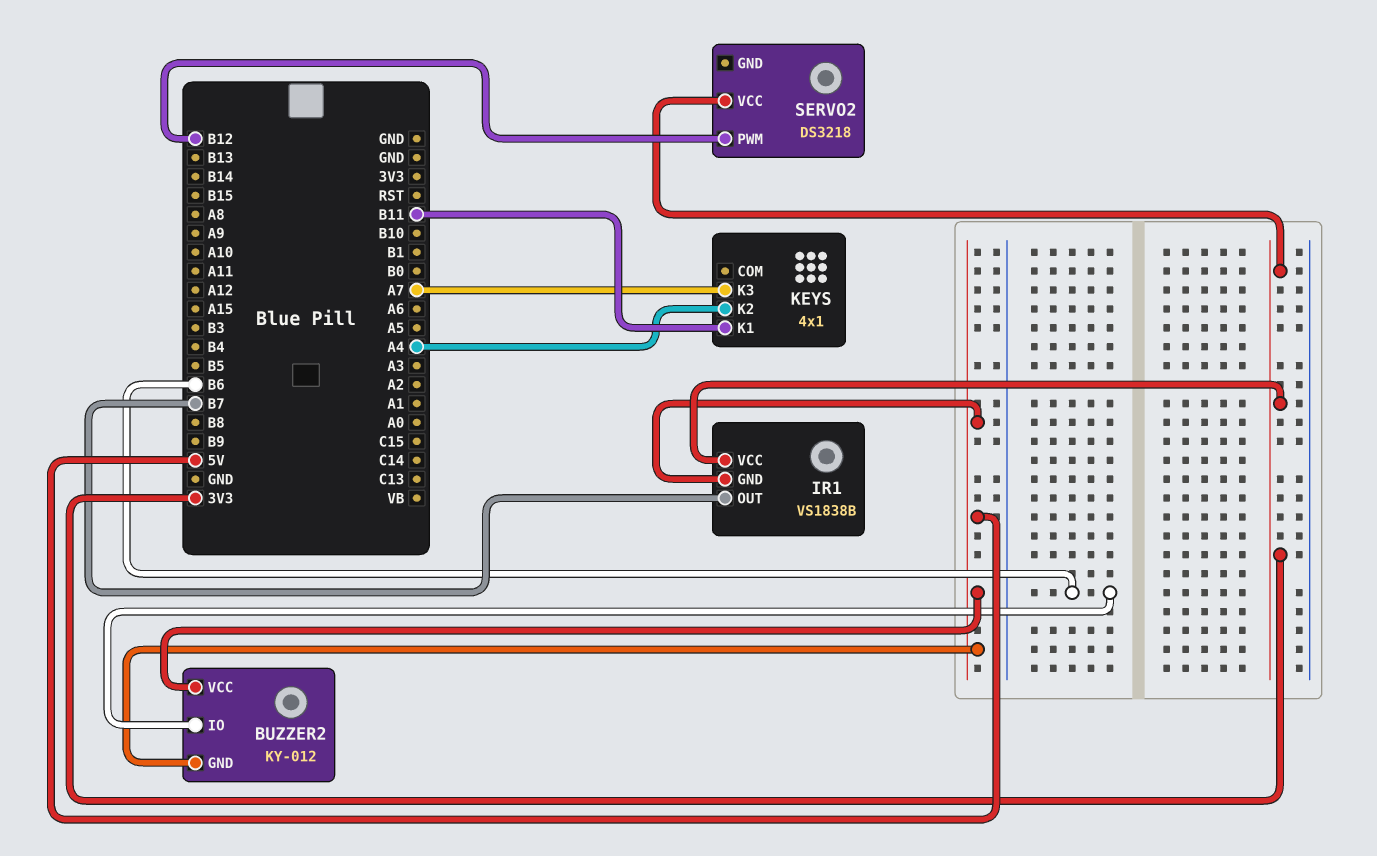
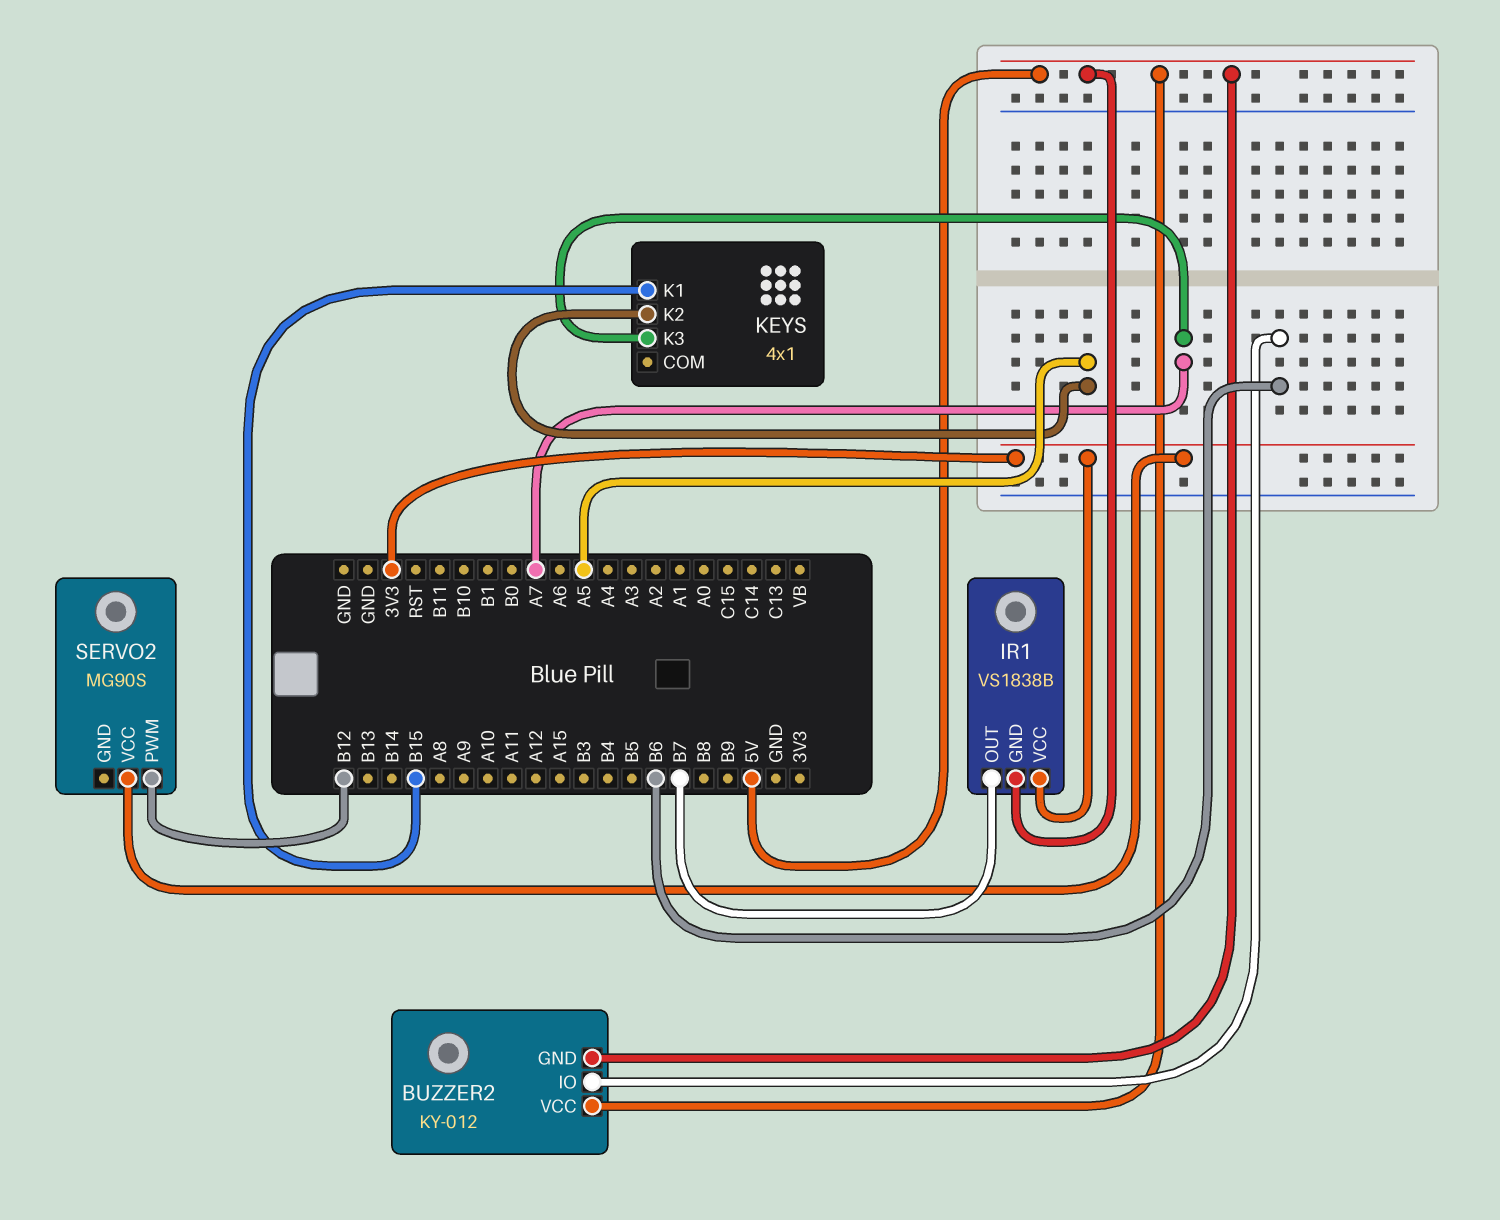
KEYS pin K1: B11 -> B15
KEYS pin K2: A4 -> A5
SERVO2: DS3218 -> MG90S

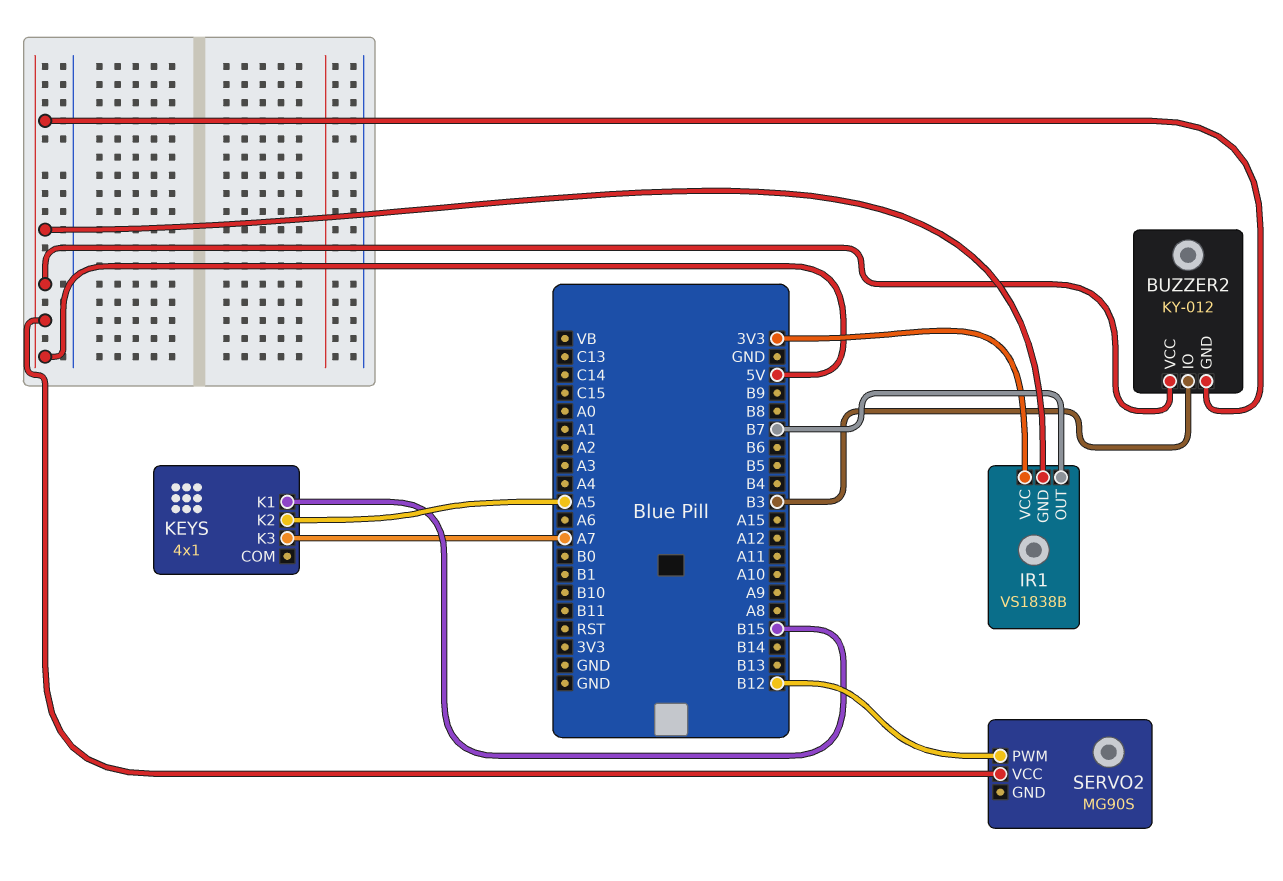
BUZZER2 pin IO: B6 -> B3
SERVO2 pin VCC: 3V3 -> 5V

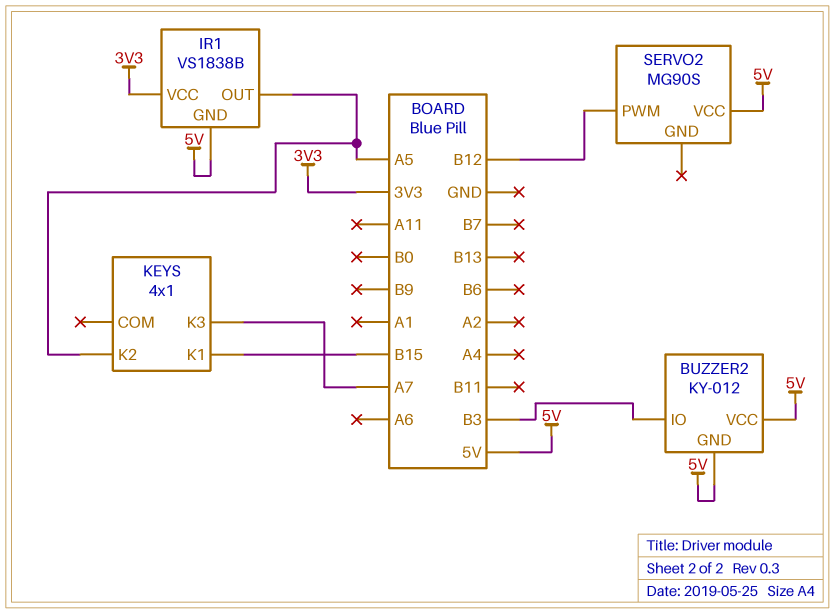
IR1 pin OUT: B7 -> A5

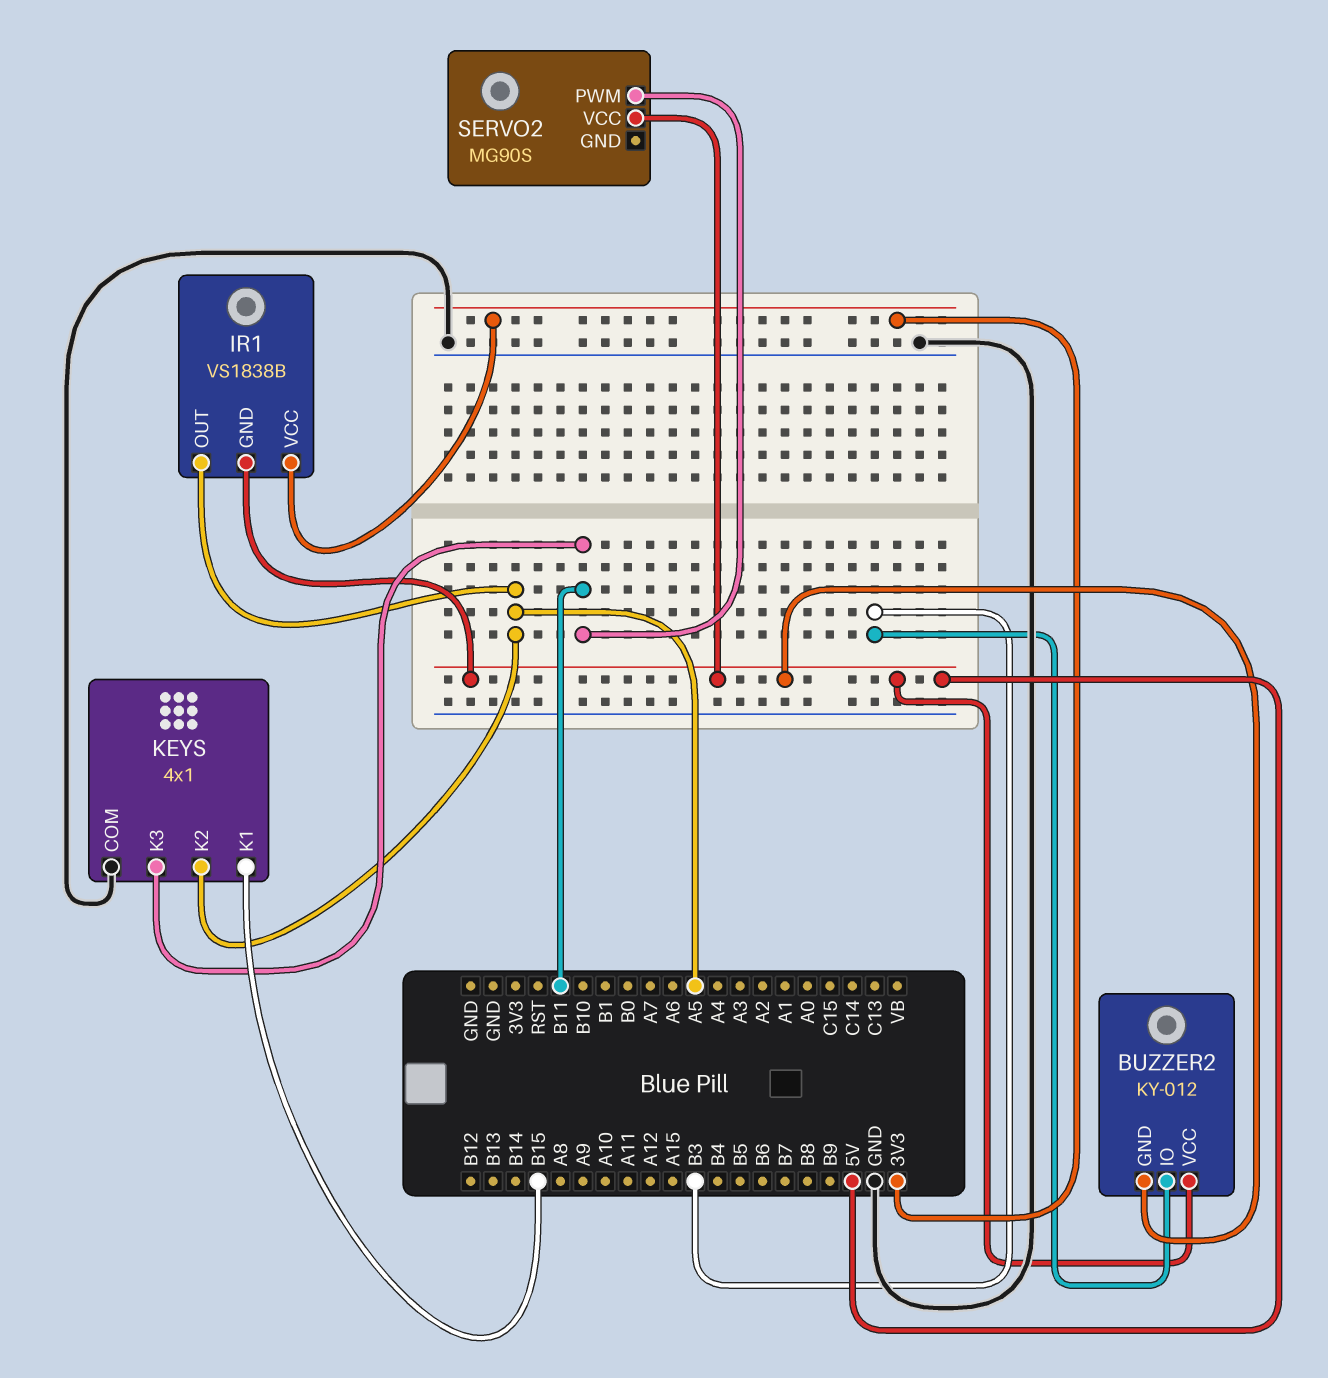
KEYS pin COM: none -> GND
KEYS pin K3: A7 -> B11
SERVO2 pin PWM: B12 -> B11

